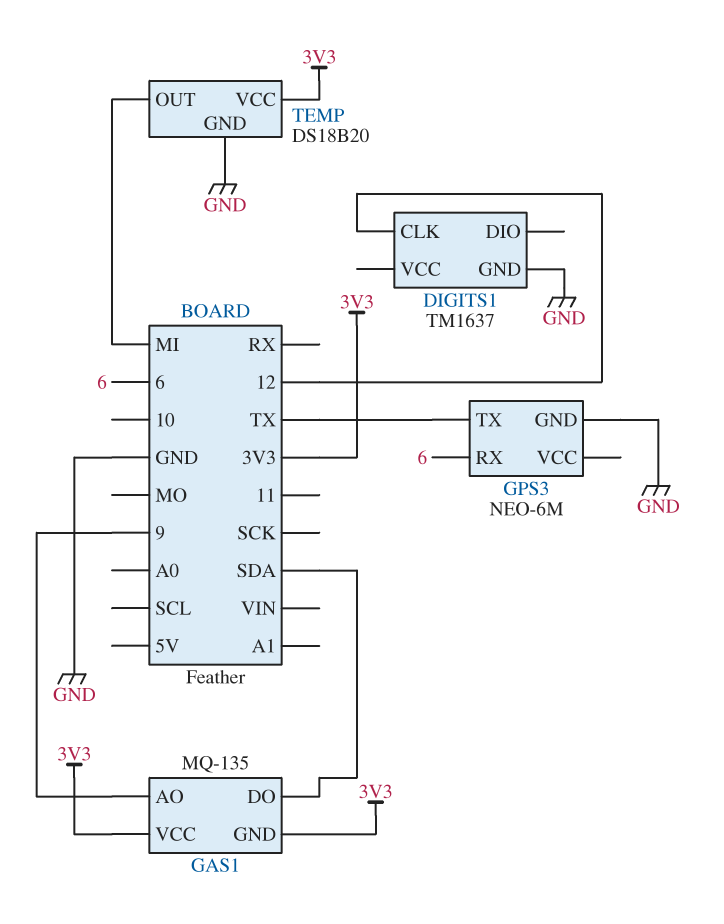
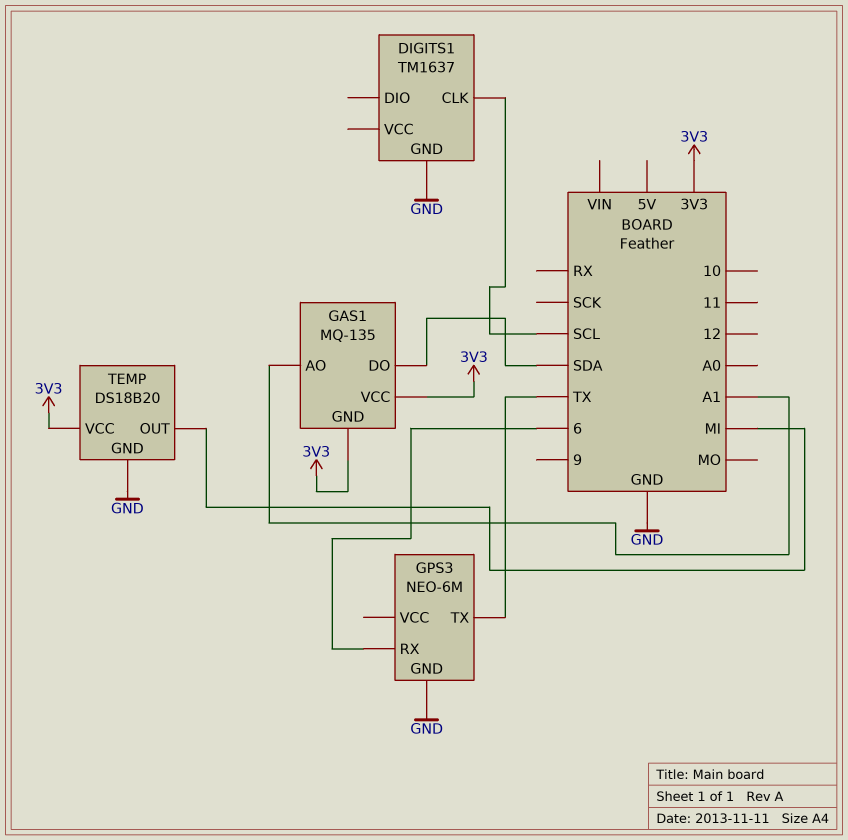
DIGITS1 pin CLK: 12 -> SCL
GAS1 pin AO: 9 -> A1

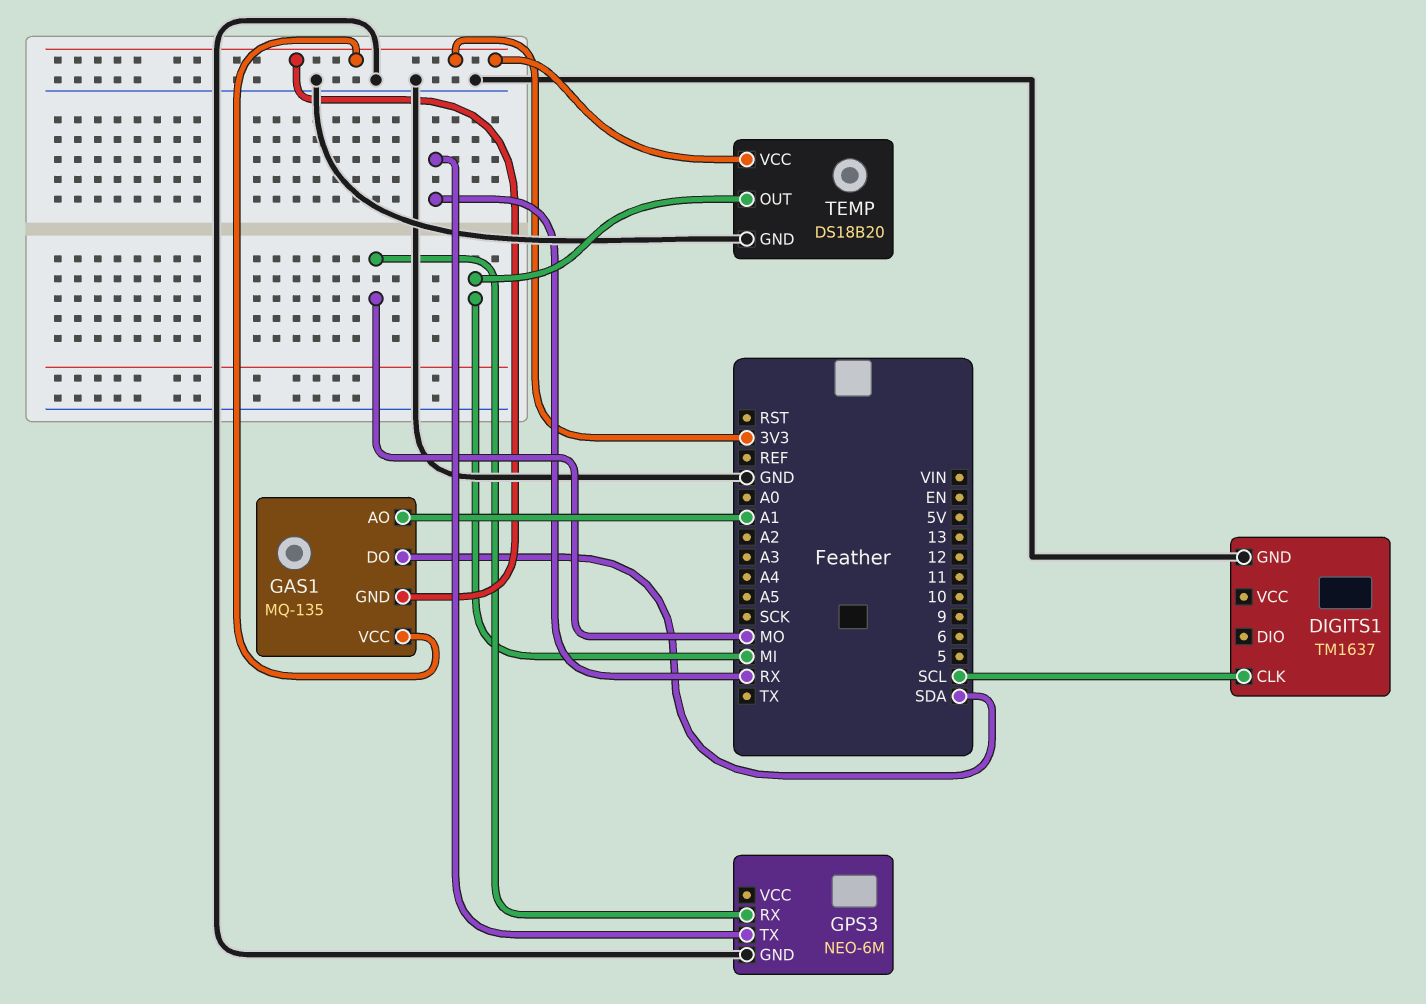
GPS3 pin RX: 6 -> MO
GPS3 pin TX: TX -> RX

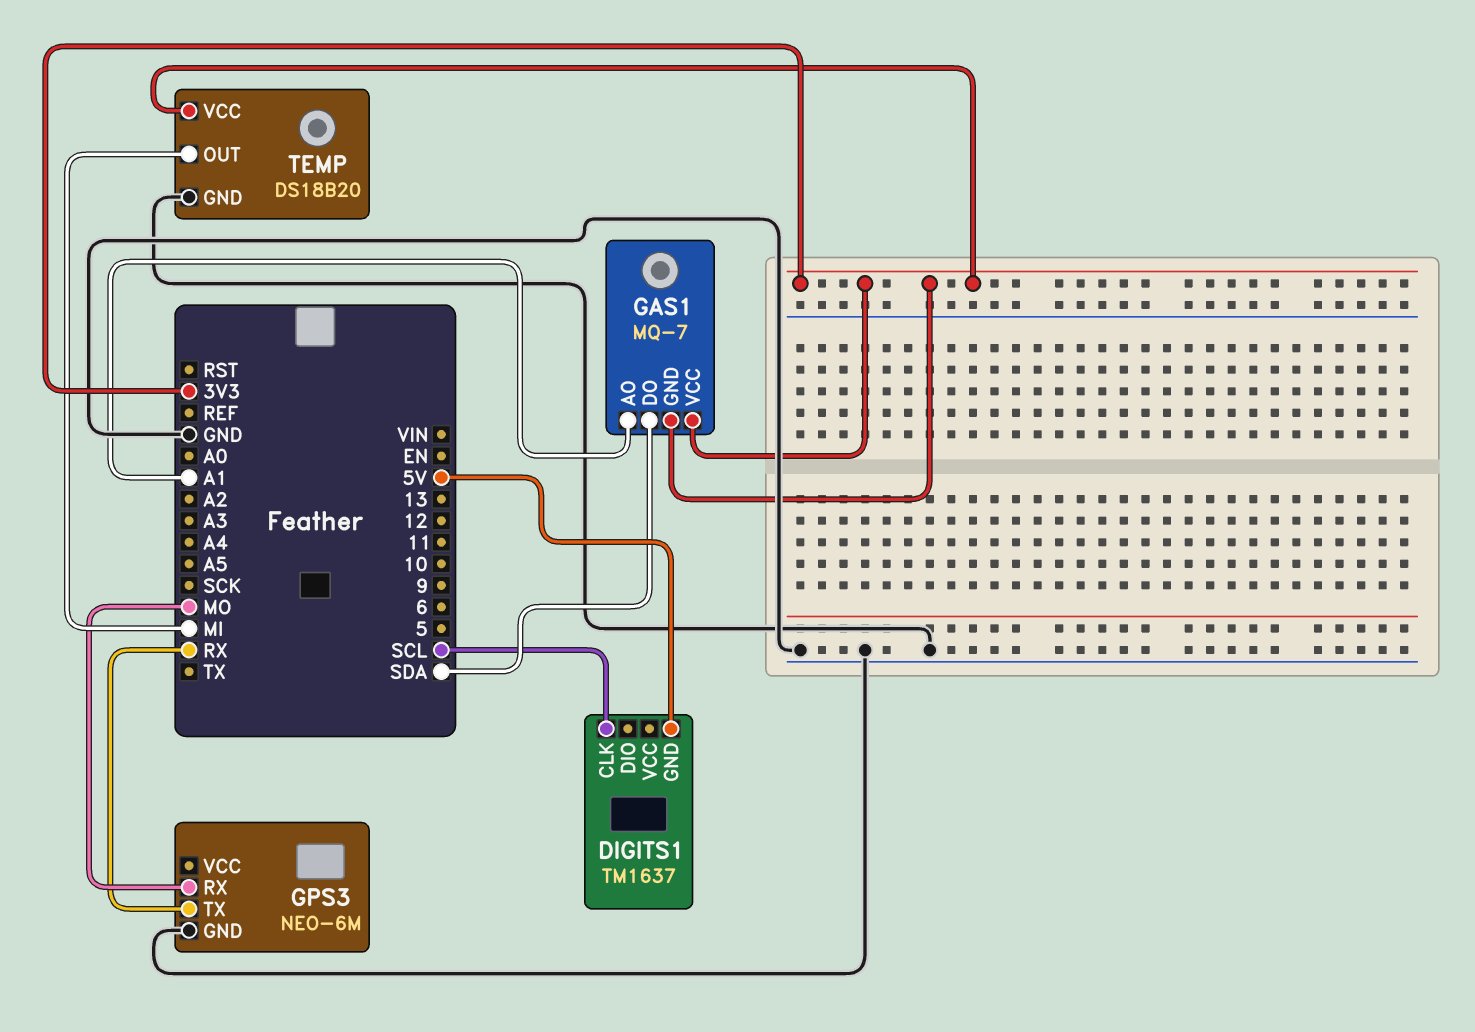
DIGITS1 pin GND: GND -> 5V
GAS1: MQ-135 -> MQ-7

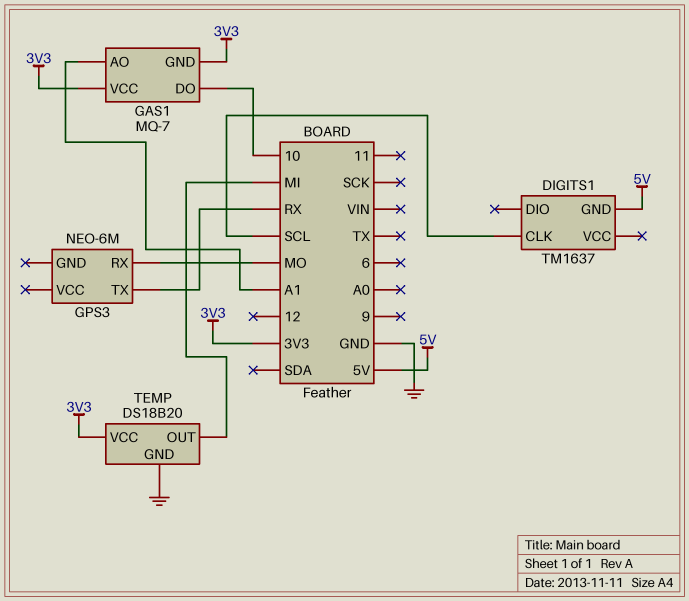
GAS1 pin DO: SDA -> 10
GPS3 pin GND: GND -> none

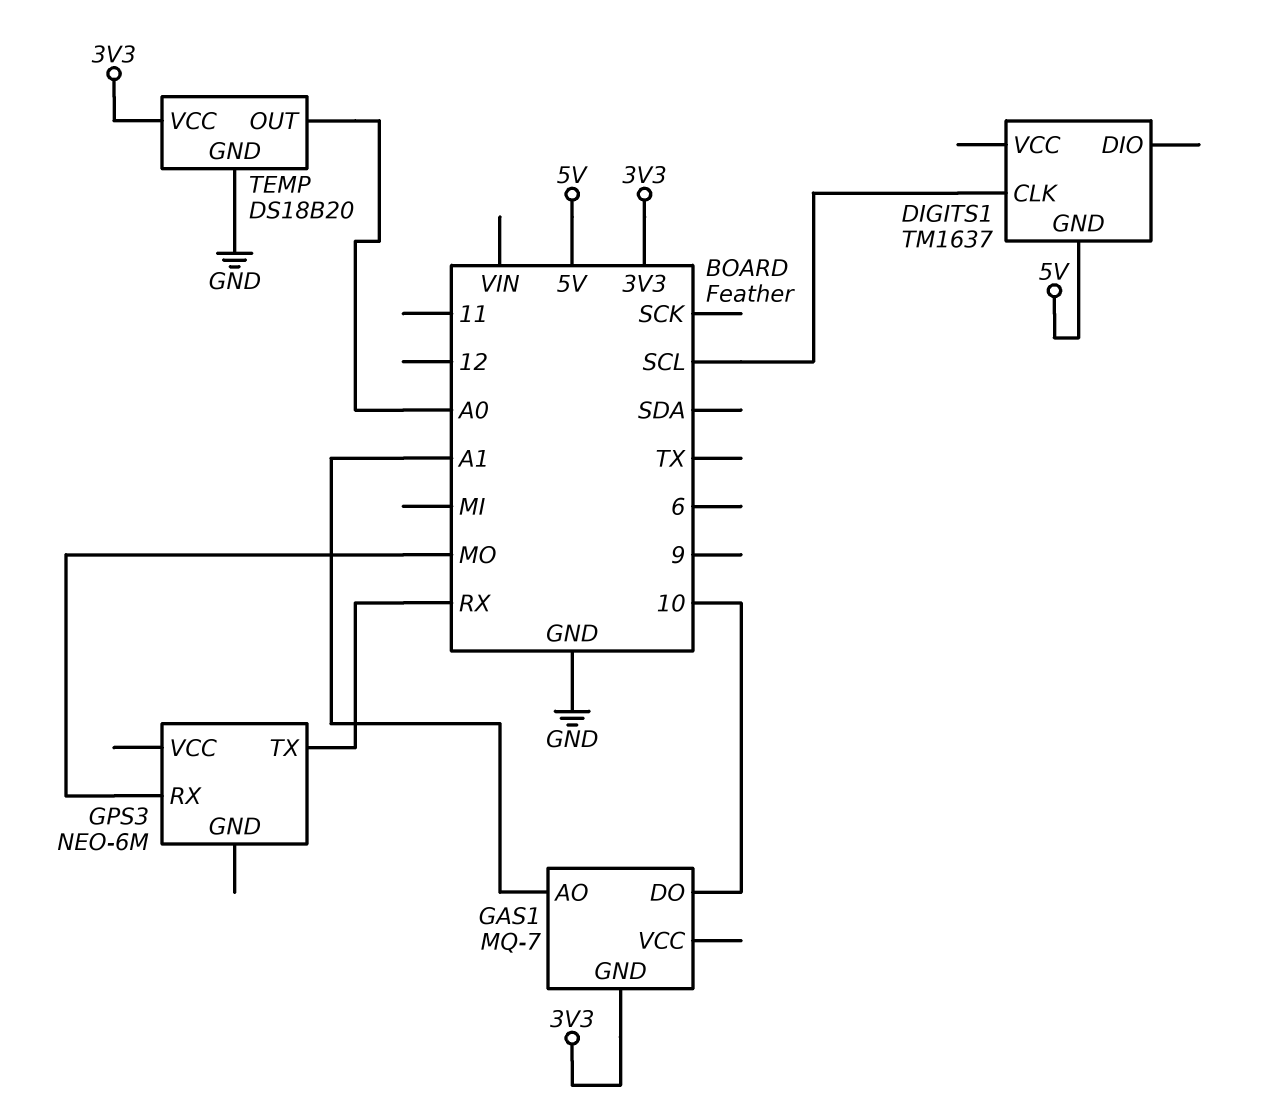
GAS1 pin VCC: 3V3 -> none
TEMP pin OUT: MI -> A0

